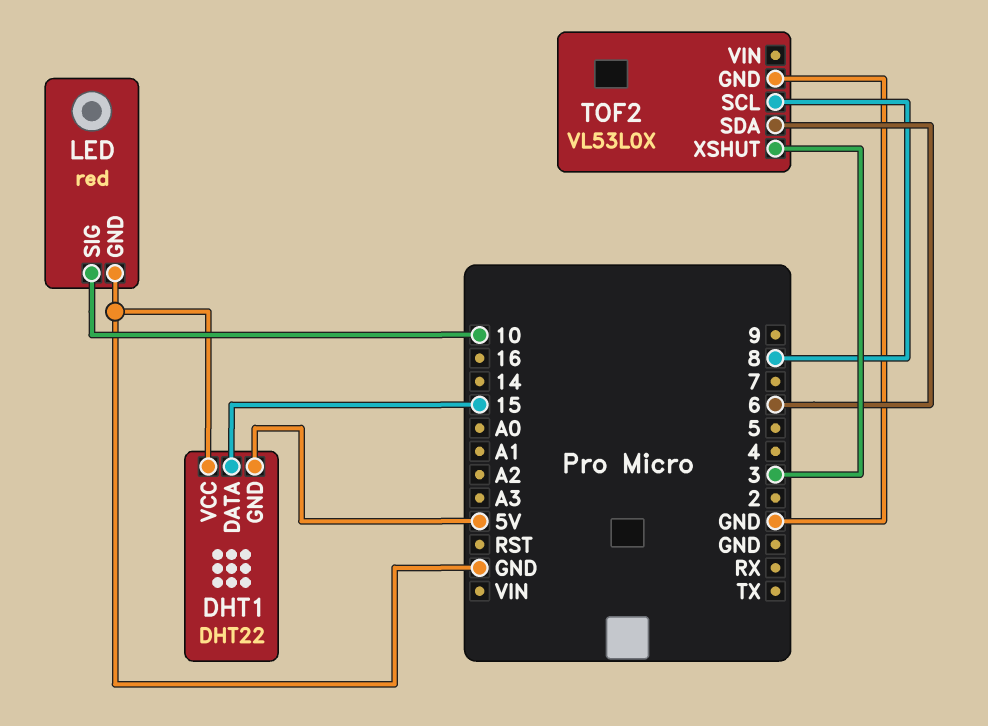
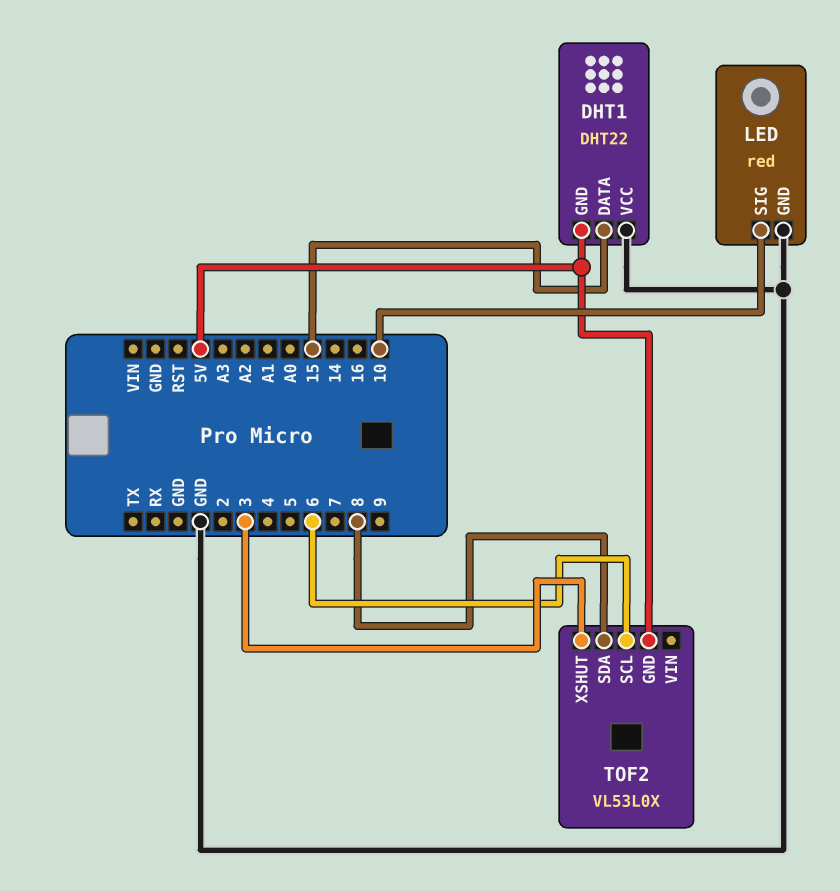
TOF2 pin GND: GND -> 5V
TOF2 pin SCL: 8 -> 6
TOF2 pin SDA: 6 -> 8

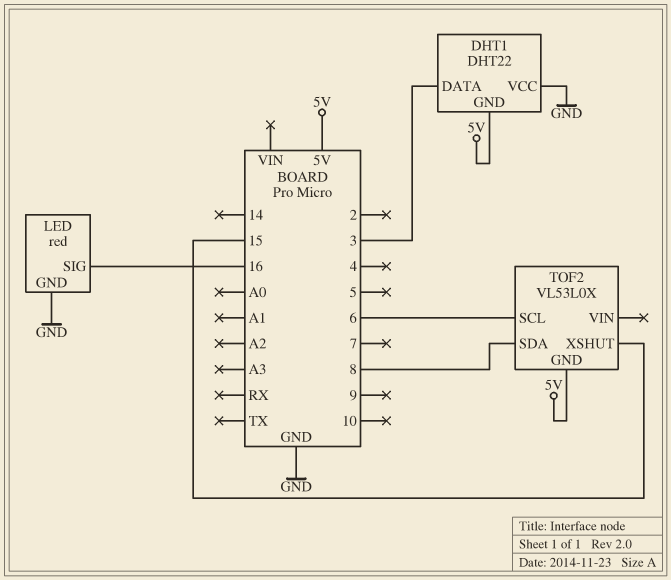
DHT1 pin DATA: 15 -> 3
LED pin SIG: 10 -> 16
TOF2 pin XSHUT: 3 -> 15

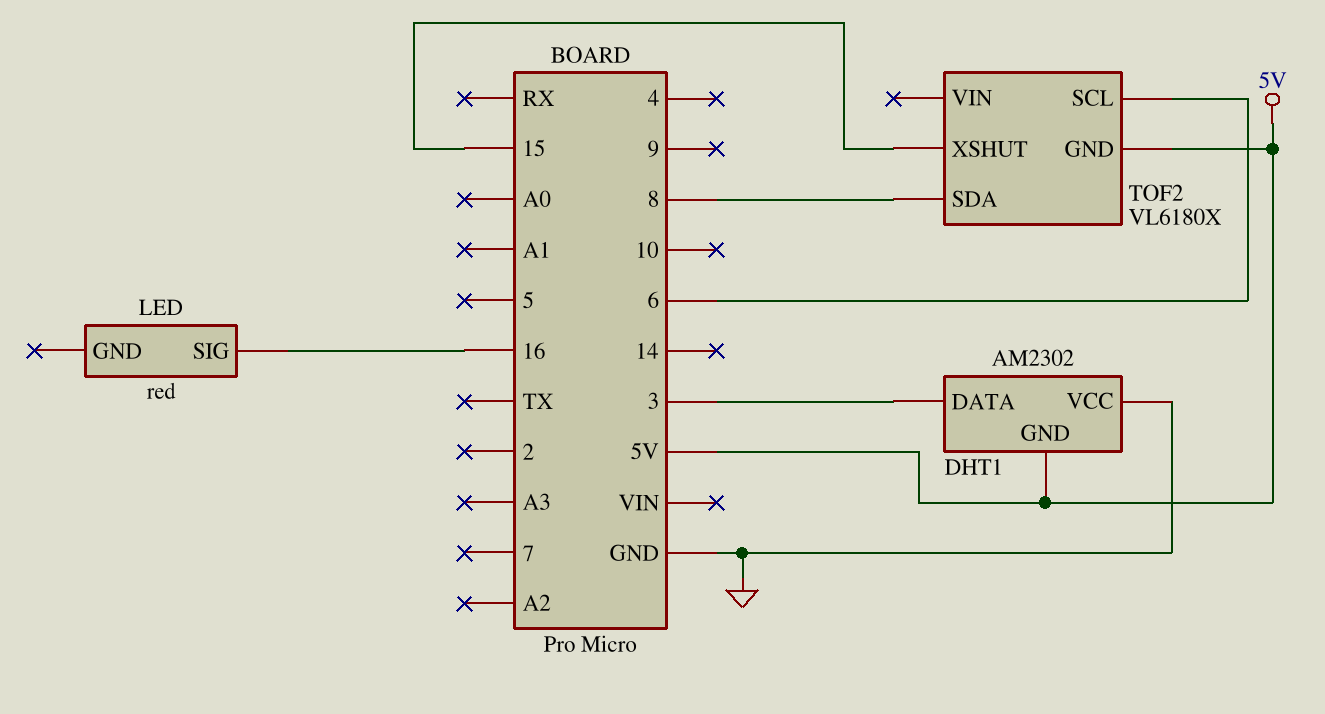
DHT1: DHT22 -> AM2302
LED pin GND: GND -> none
TOF2: VL53L0X -> VL6180X

